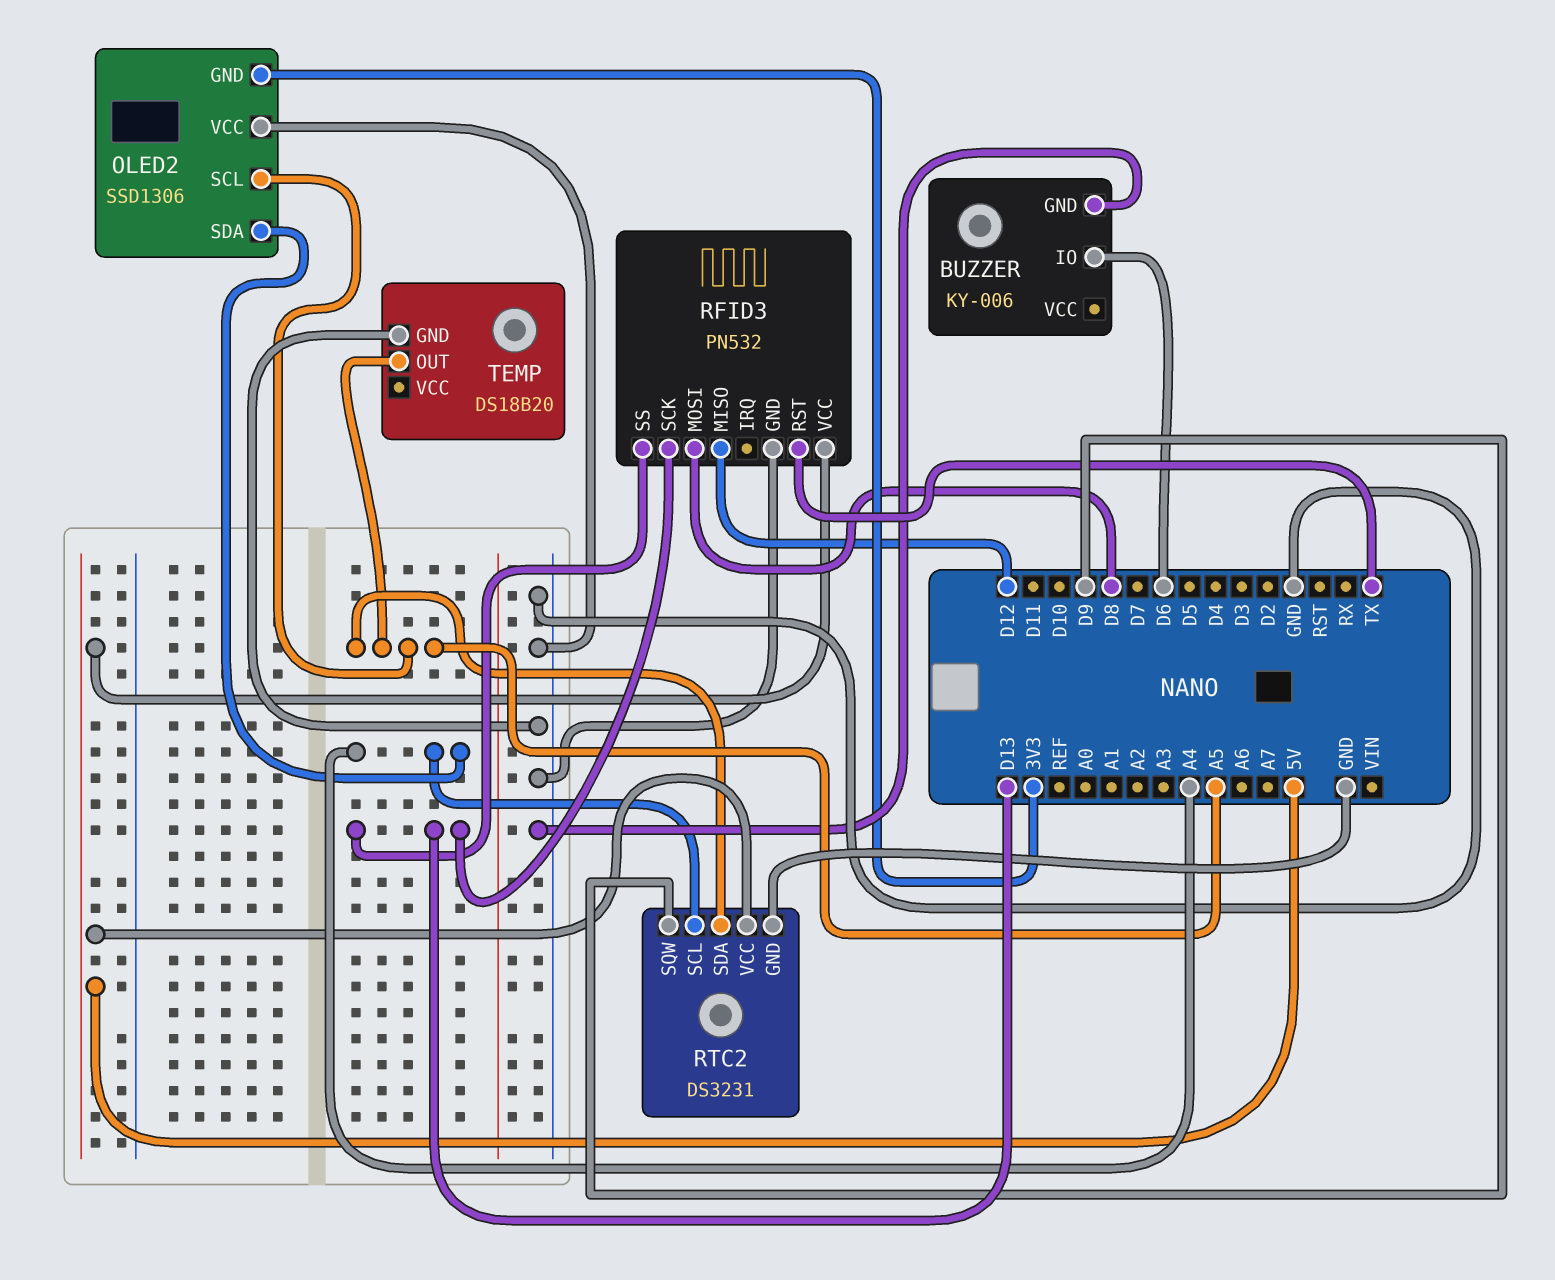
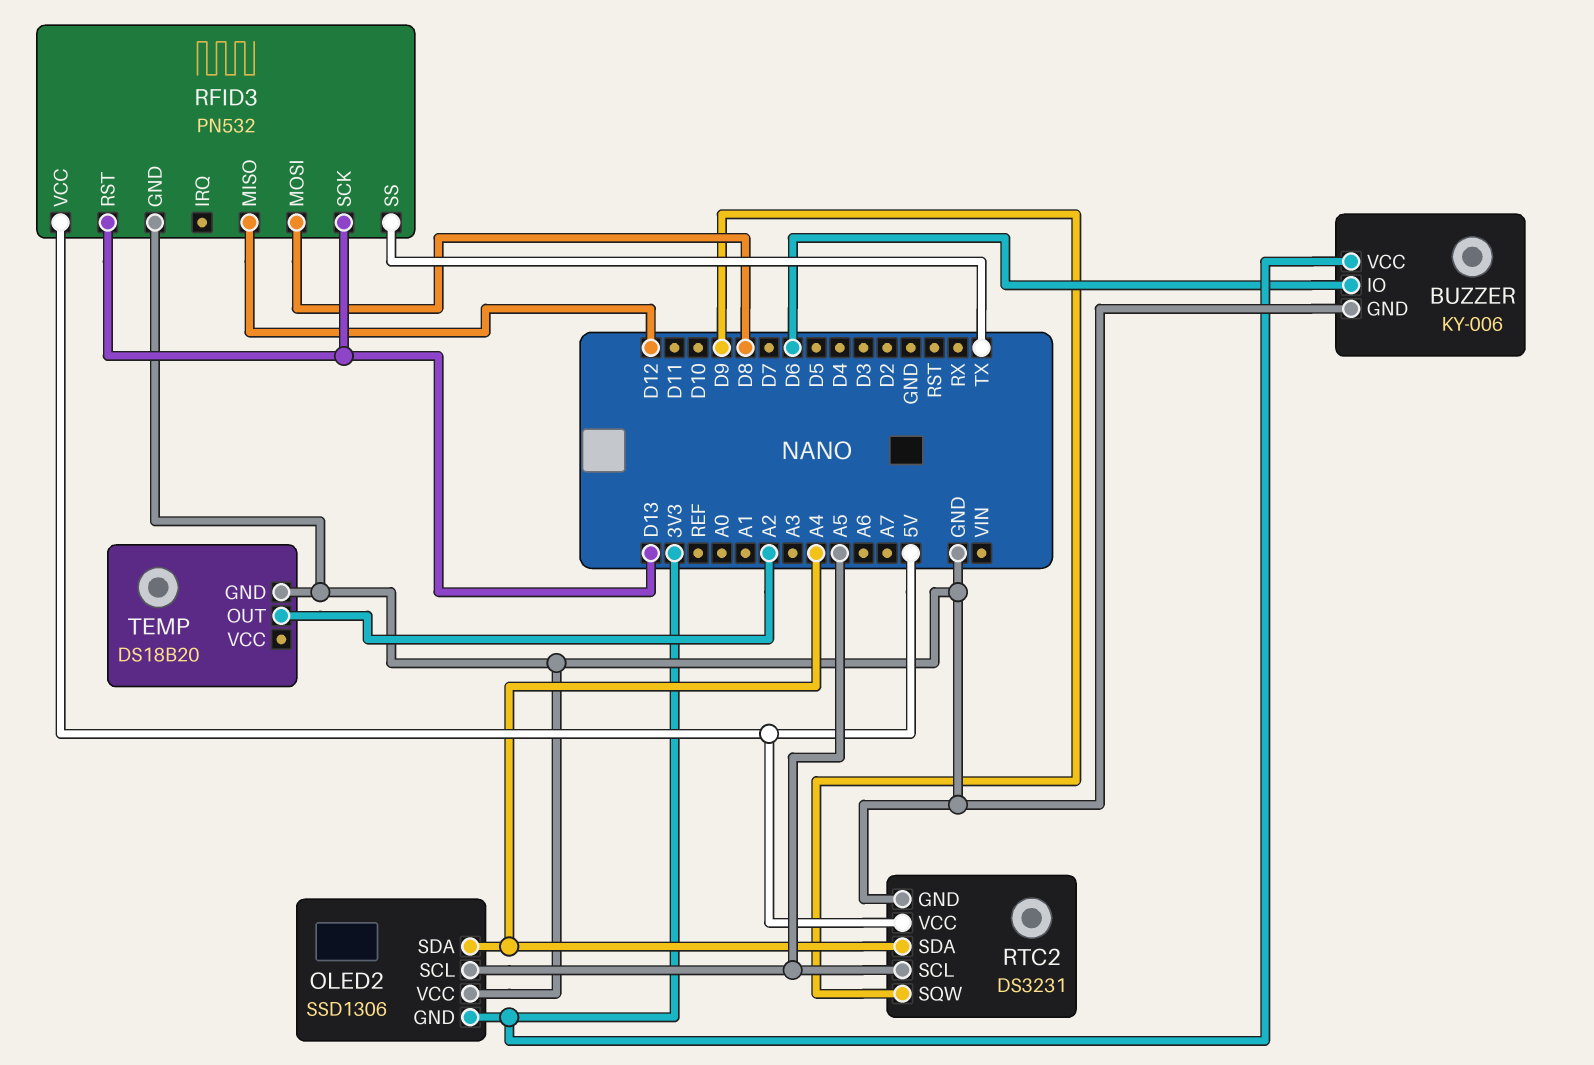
BUZZER pin VCC: none -> 3V3
RFID3 pin RST: TX -> D13
RFID3 pin SS: D13 -> TX
RTC2 pin SCL: A4 -> A5
RTC2 pin SDA: A5 -> A4
TEMP pin OUT: A5 -> A2

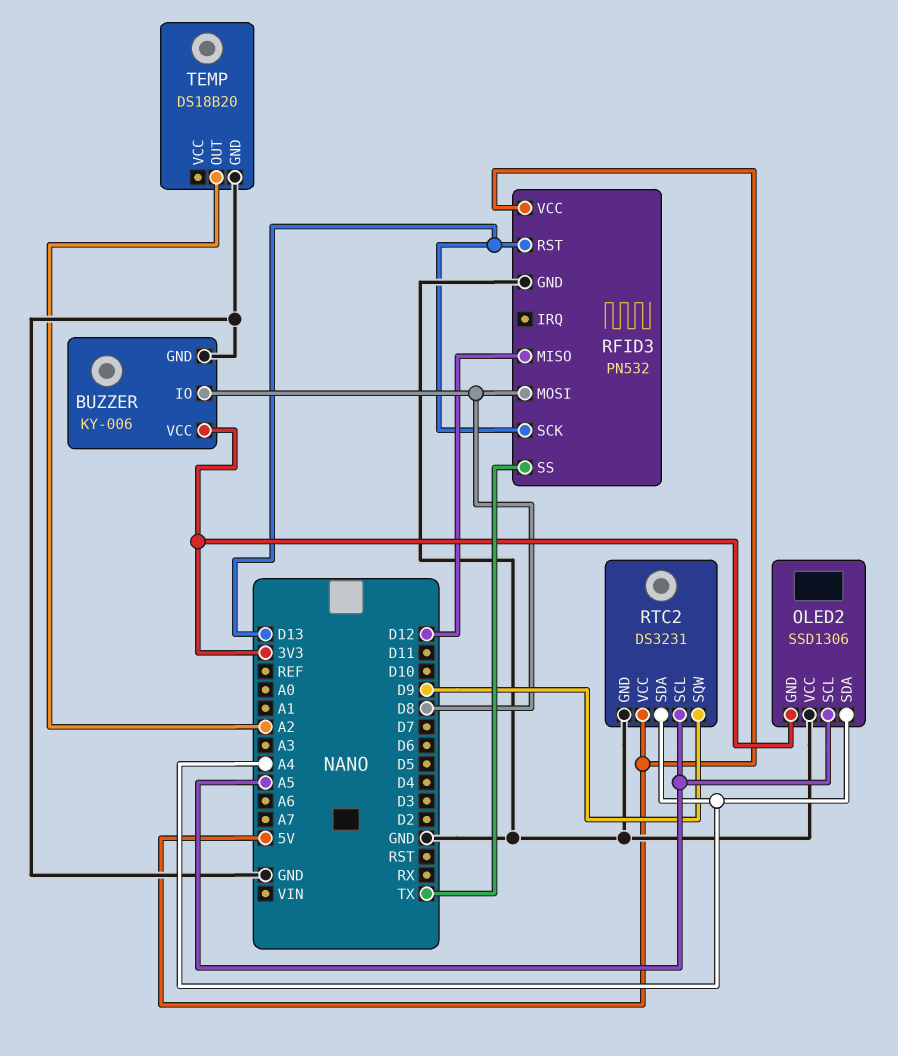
BUZZER pin IO: D6 -> D8

